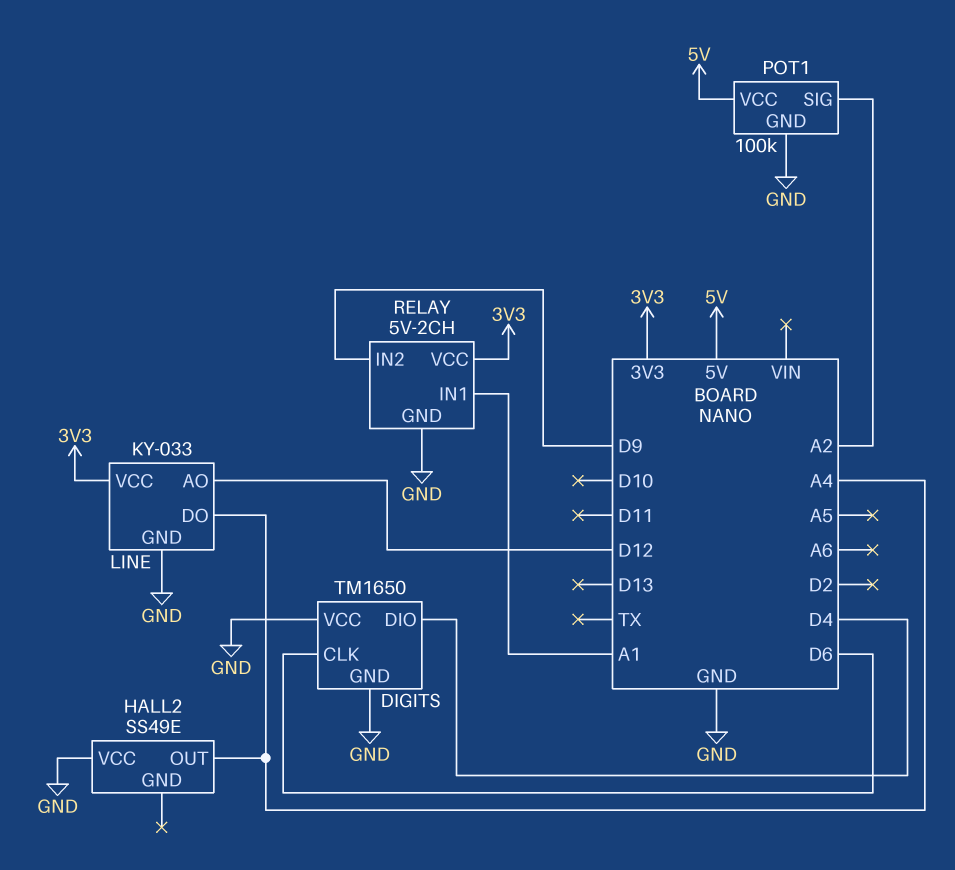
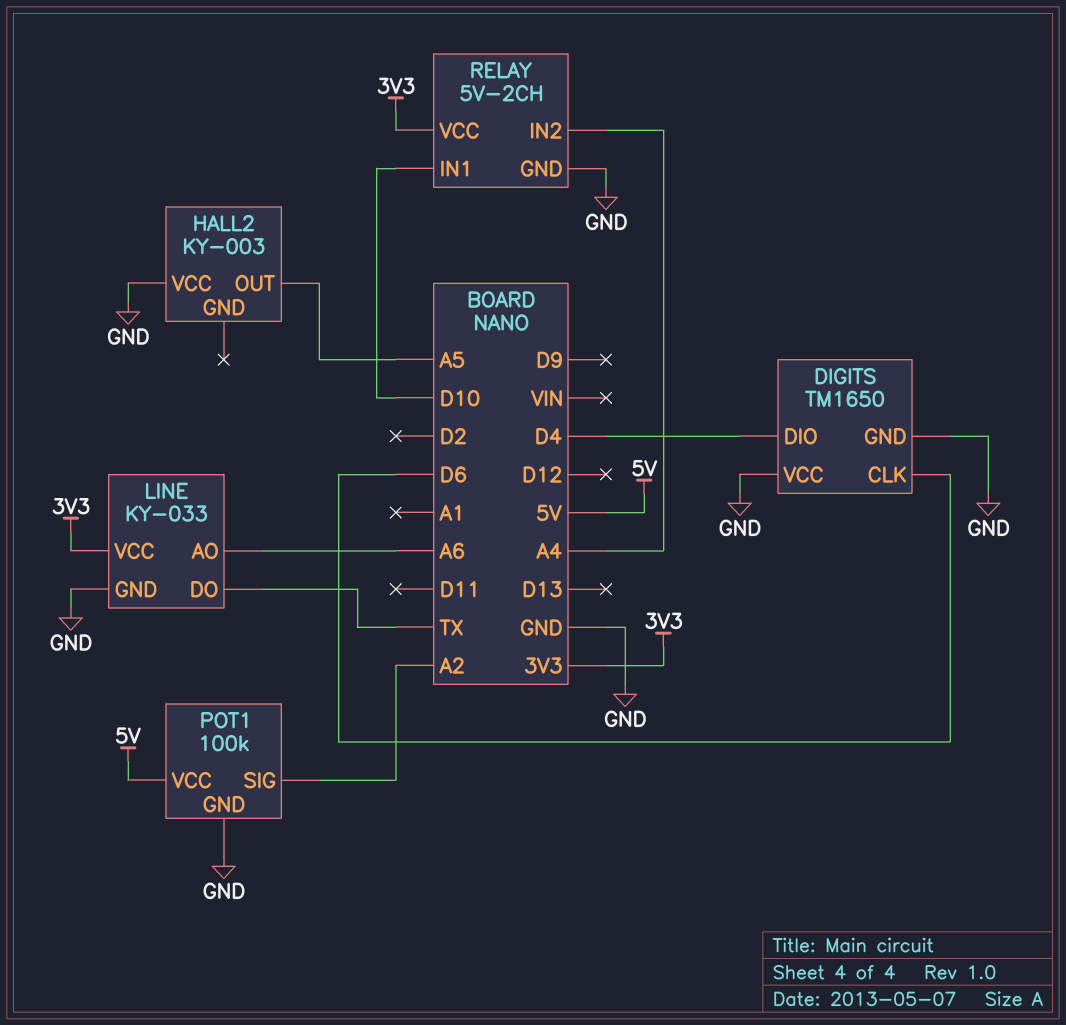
HALL2: SS49E -> KY-003
HALL2 pin OUT: A4 -> A5
LINE pin AO: D12 -> A6
LINE pin DO: A4 -> TX
RELAY pin IN1: A1 -> D10
RELAY pin IN2: D9 -> A4

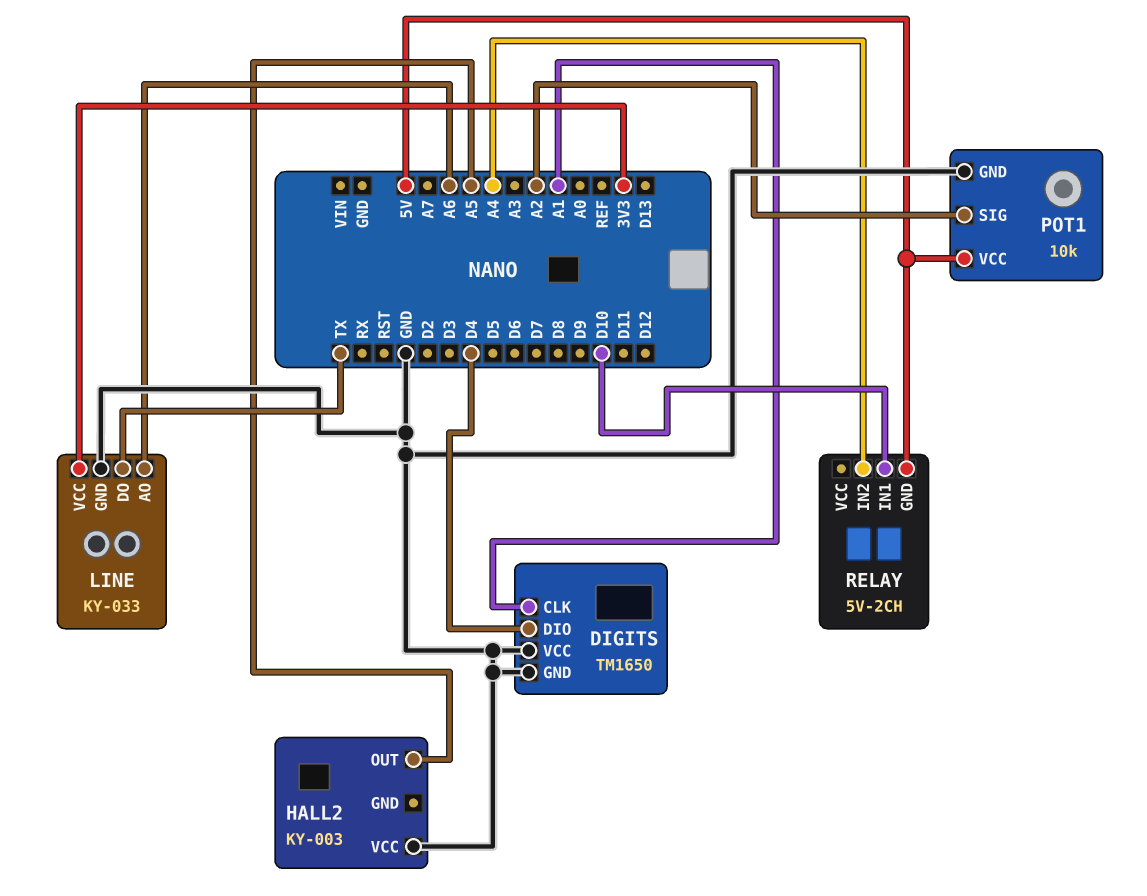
DIGITS pin CLK: D6 -> A1
POT1: 100k -> 10k
RELAY pin GND: GND -> 5V
RELAY pin VCC: 3V3 -> none

